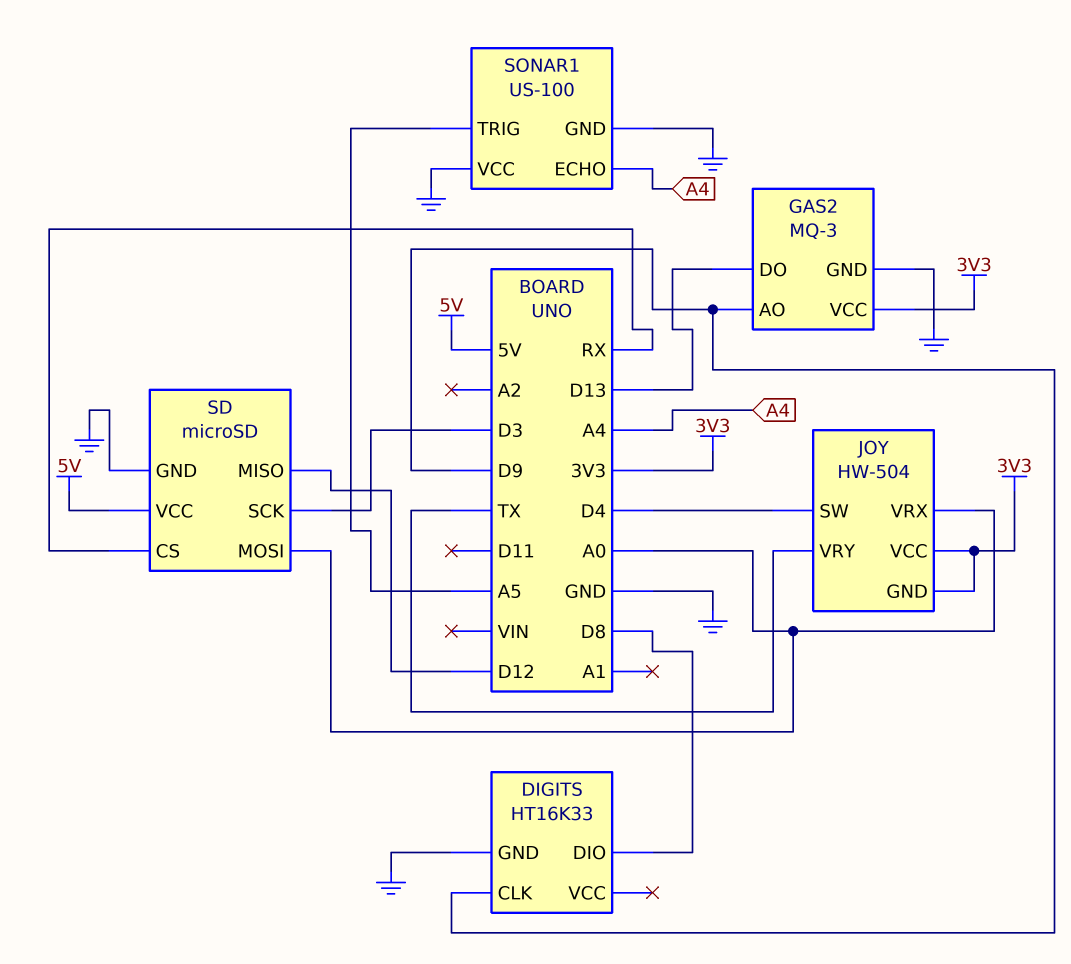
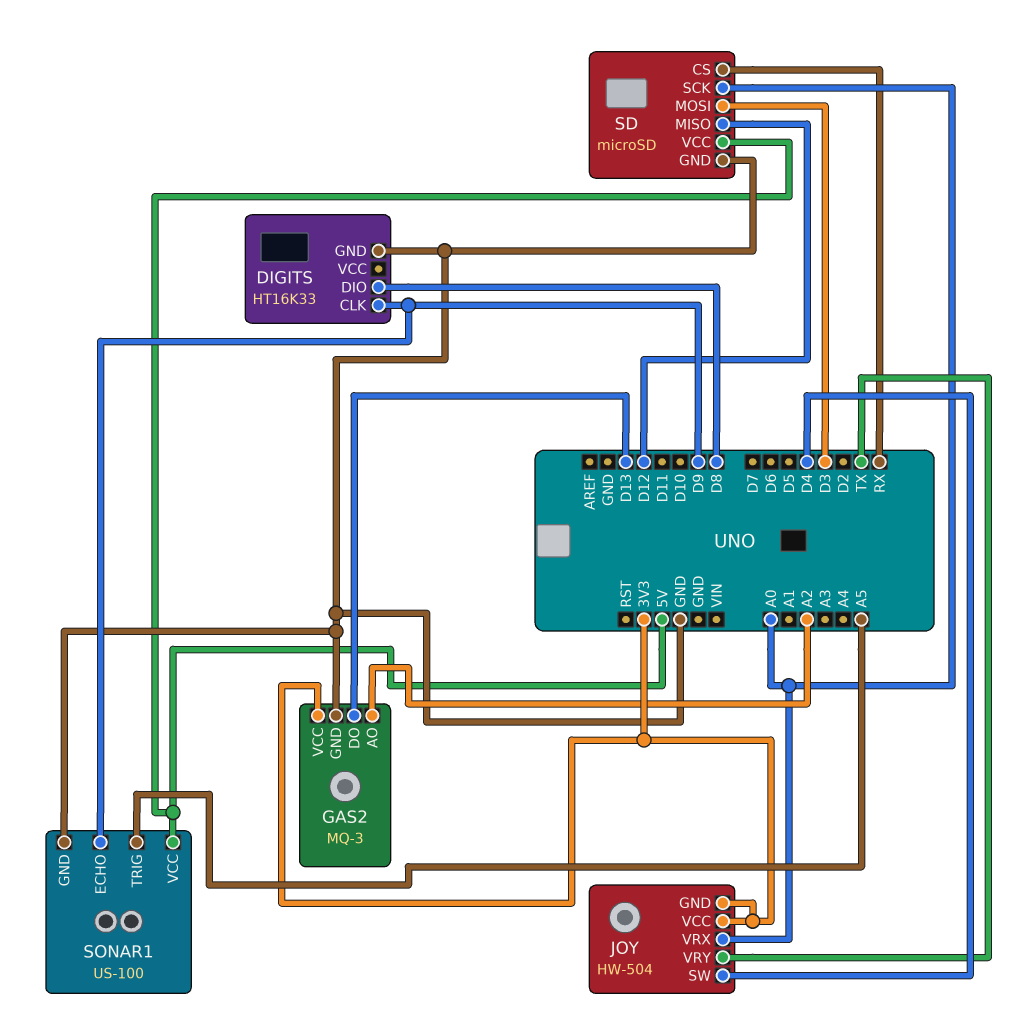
GAS2 pin AO: D9 -> A2
SD pin MOSI: A0 -> D3
SD pin SCK: D3 -> A0
SONAR1 pin ECHO: A4 -> D9
SONAR1 pin VCC: GND -> 5V

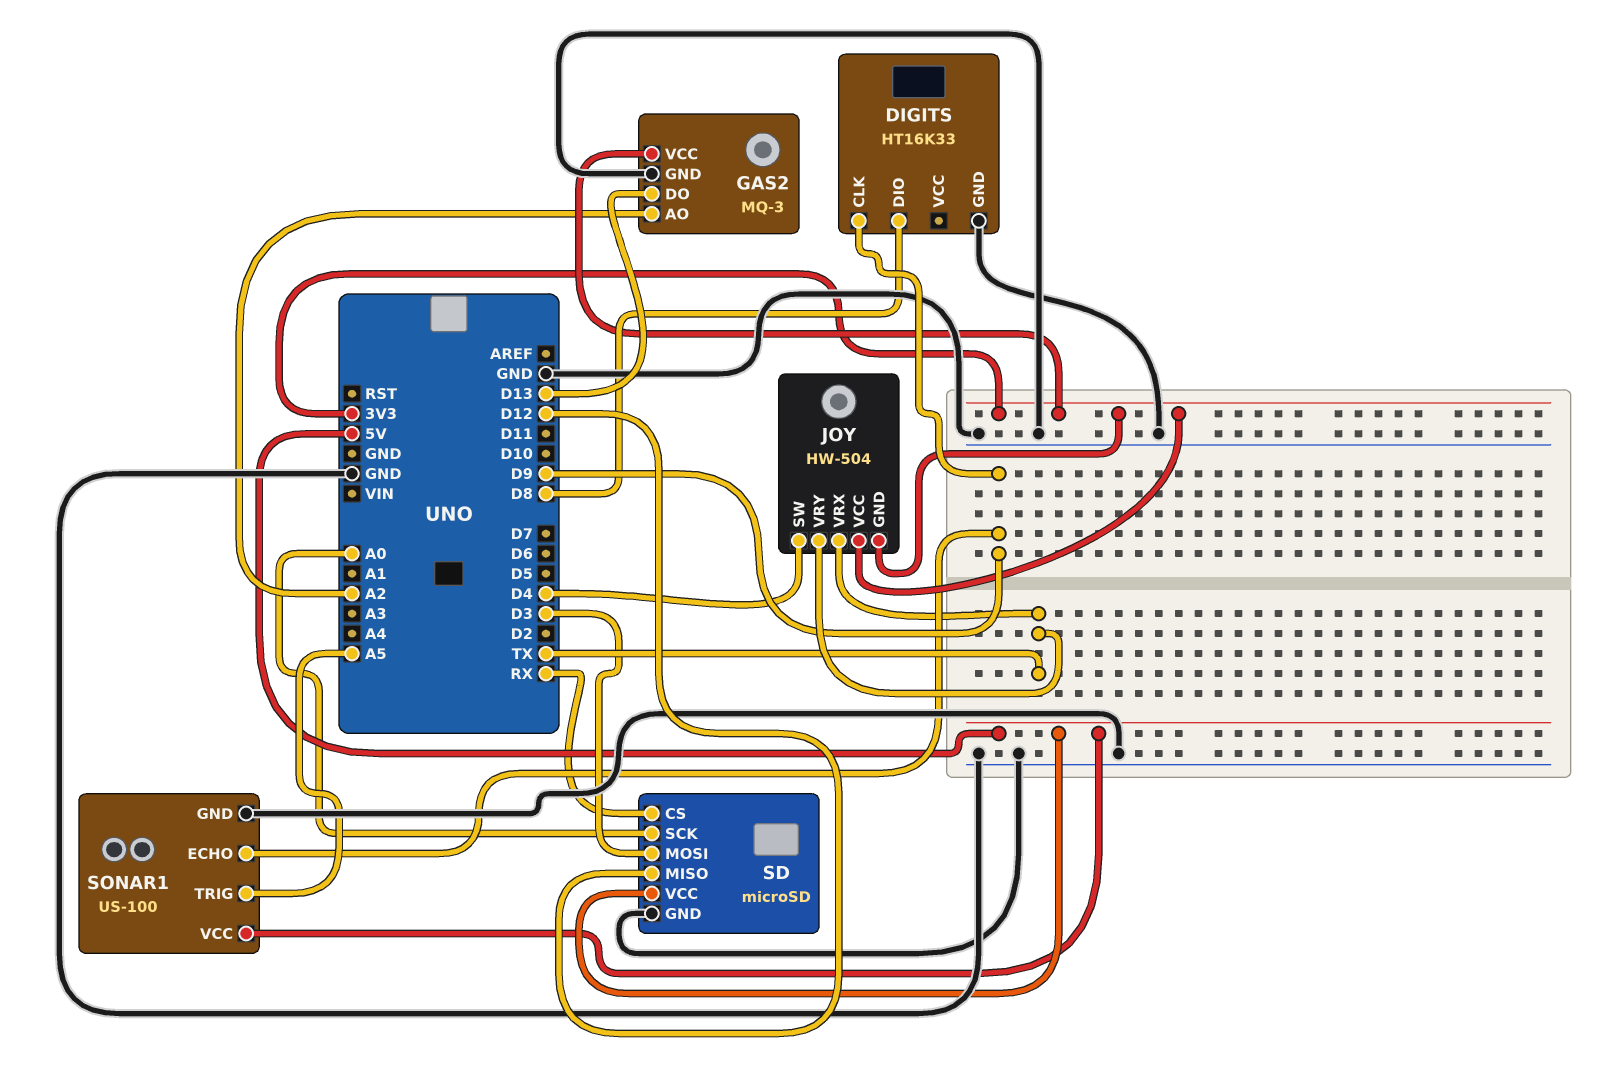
JOY pin VRX: A0 -> TX

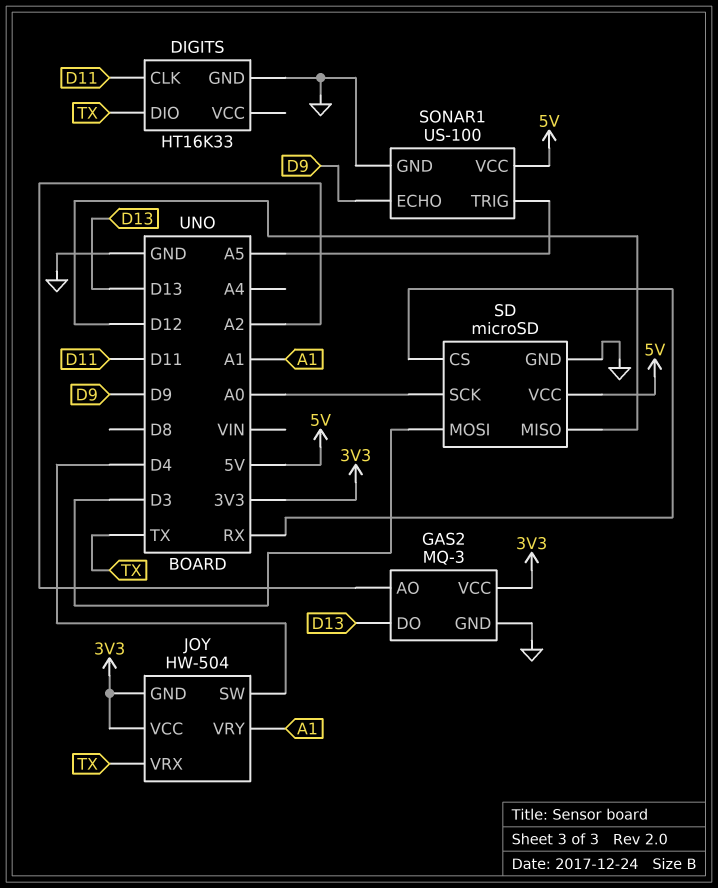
DIGITS pin CLK: D9 -> D11
DIGITS pin DIO: D8 -> TX
JOY pin VRY: TX -> A1

